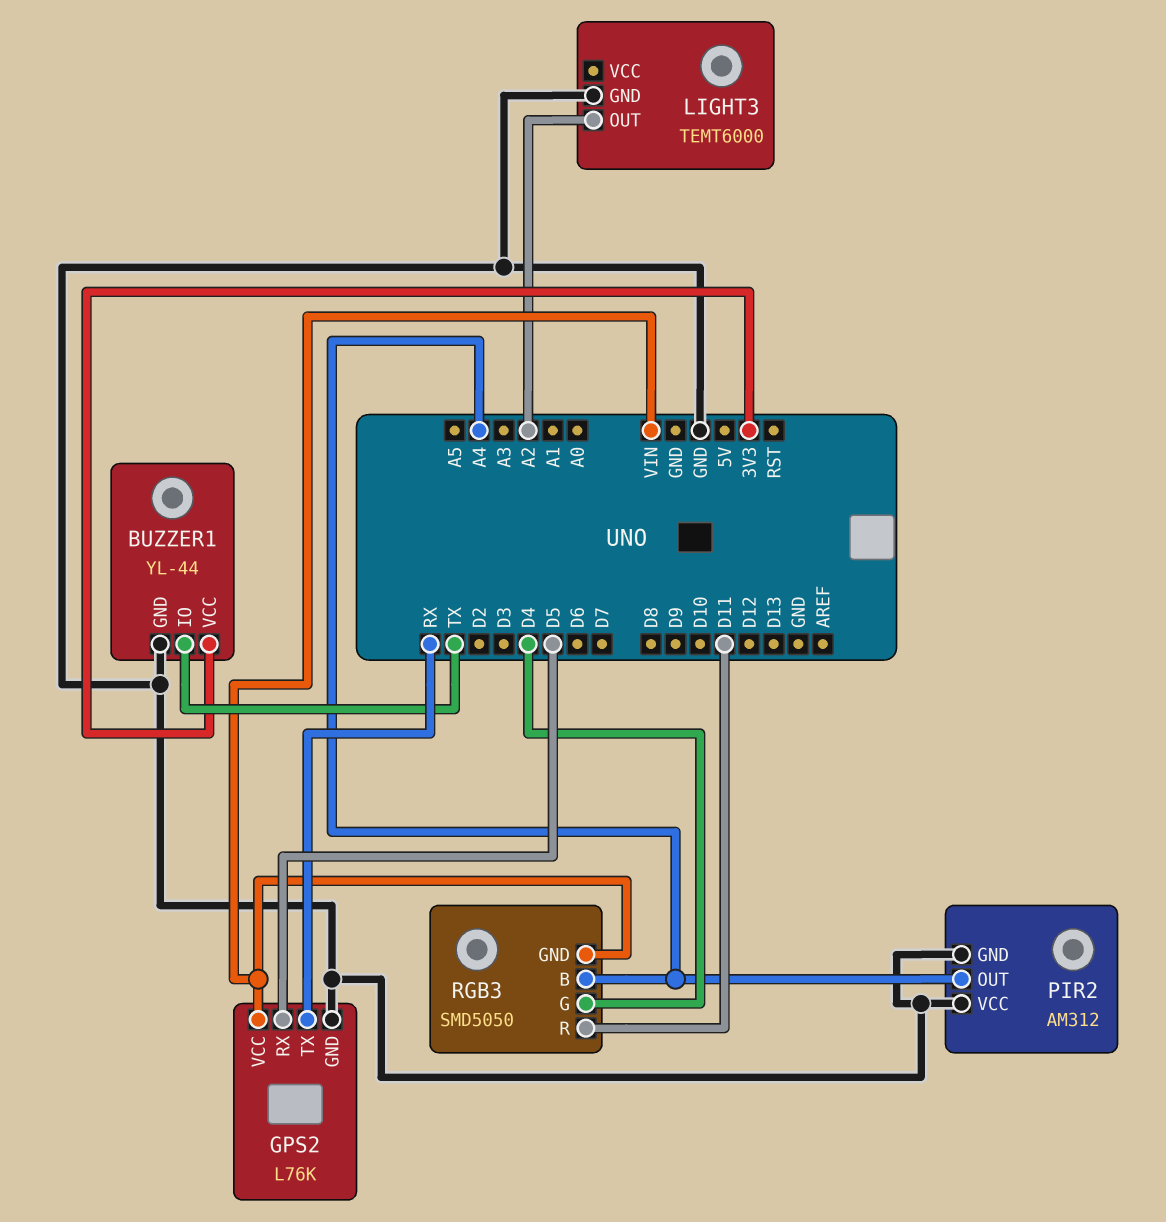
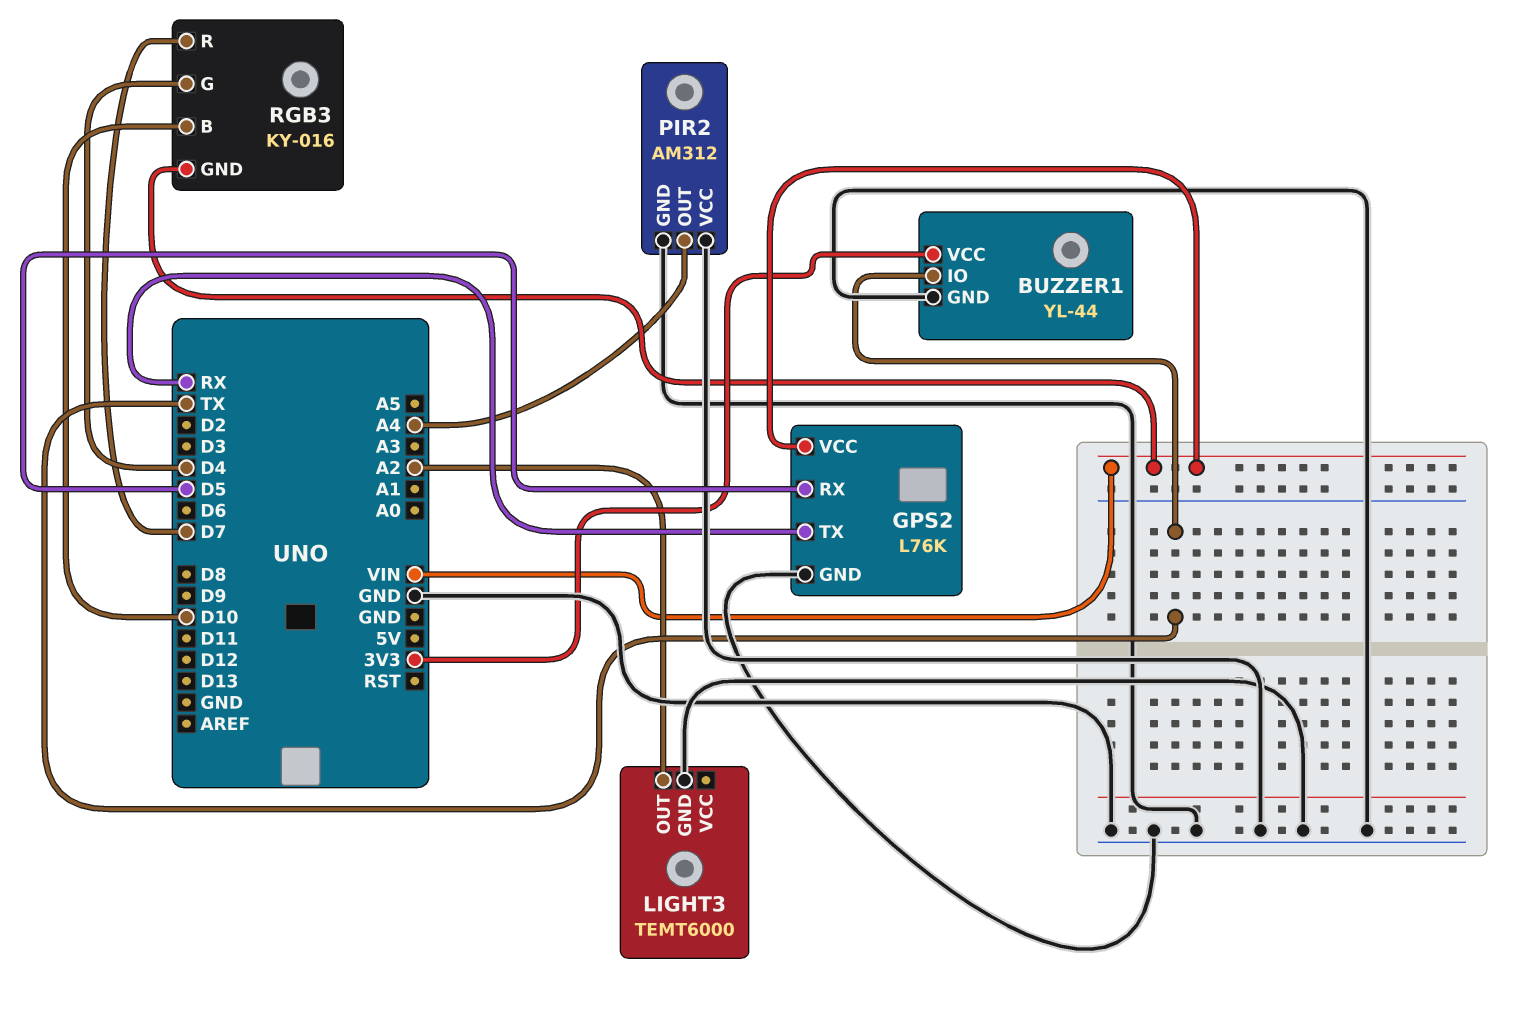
RGB3: SMD5050 -> KY-016
RGB3 pin B: A4 -> D10
RGB3 pin R: D11 -> D7

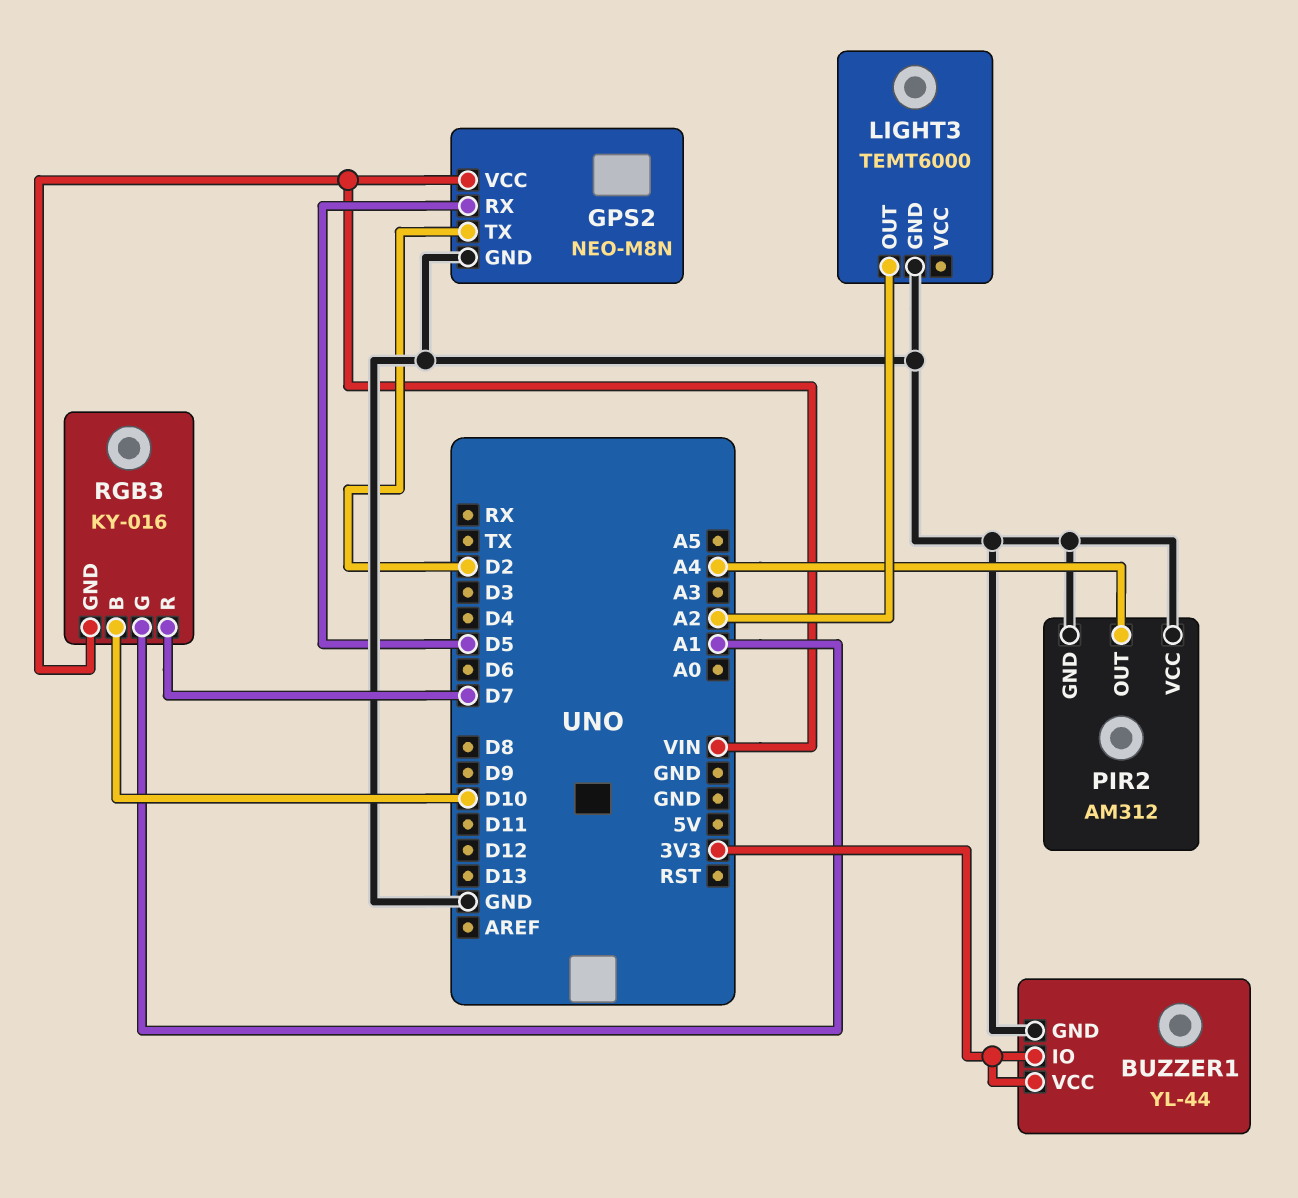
BUZZER1 pin IO: TX -> 3V3
GPS2: L76K -> NEO-M8N
GPS2 pin TX: RX -> D2
RGB3 pin G: D4 -> A1

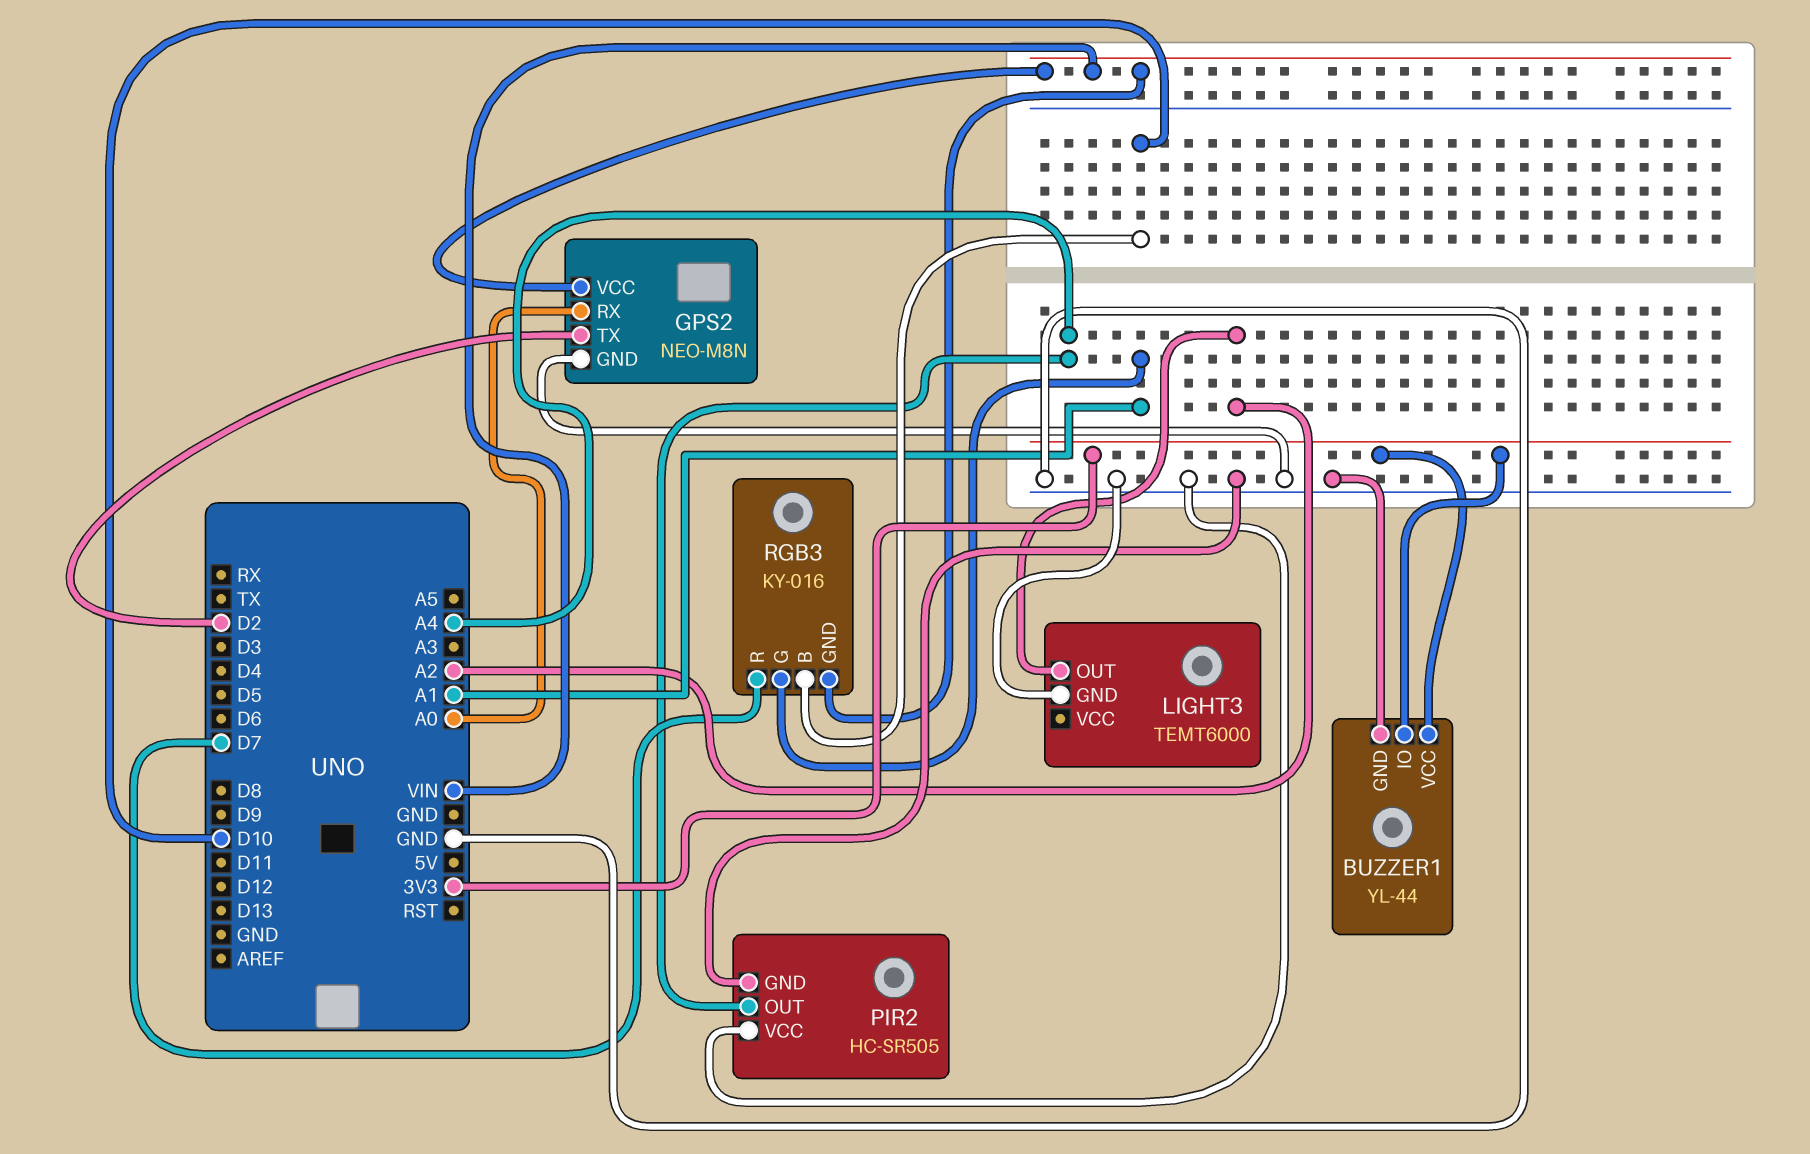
GPS2 pin RX: D5 -> A0
PIR2: AM312 -> HC-SR505

